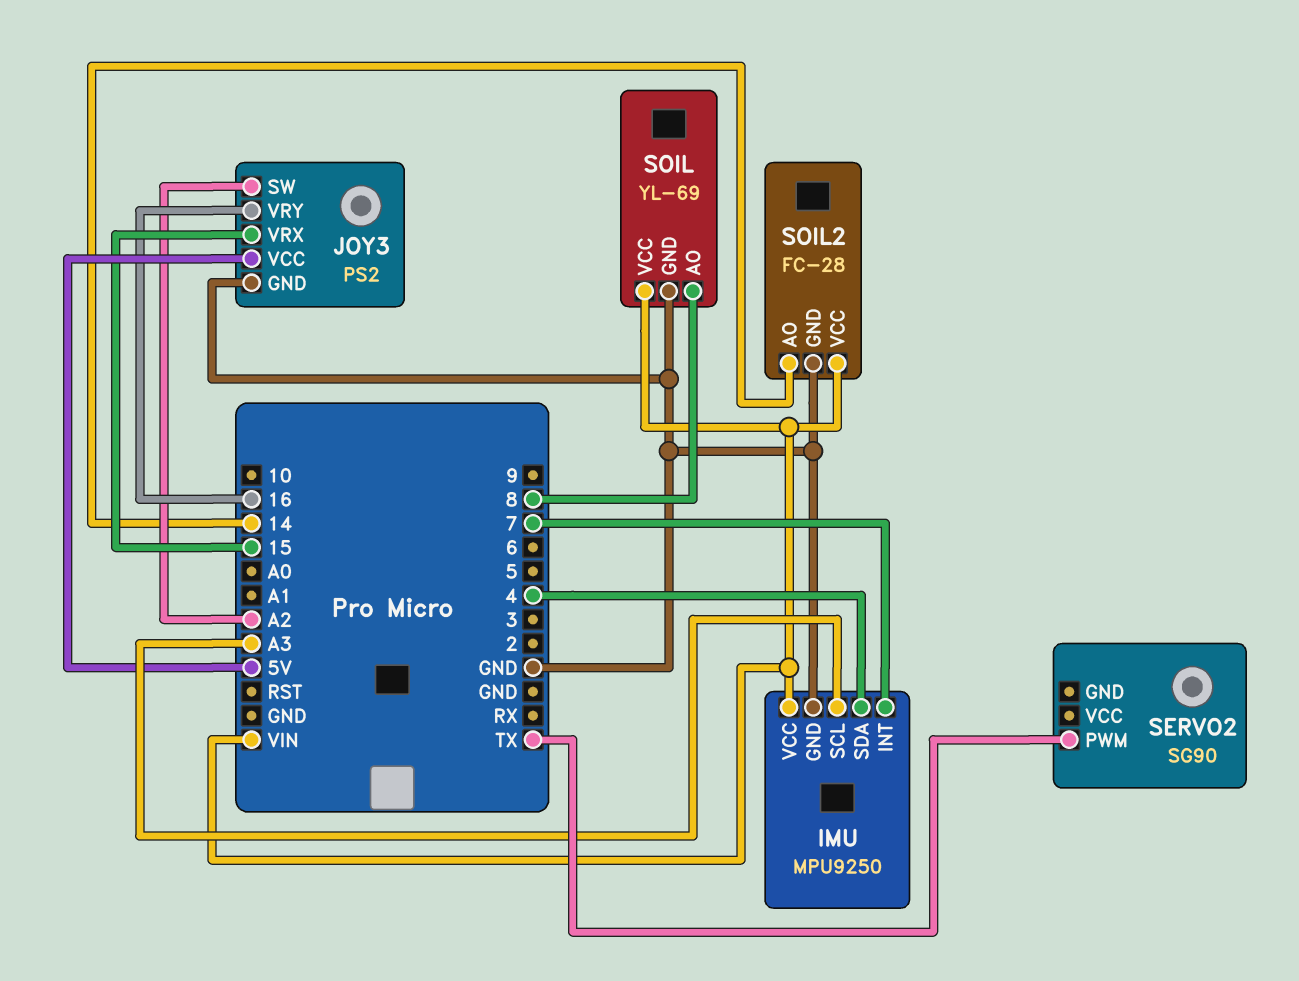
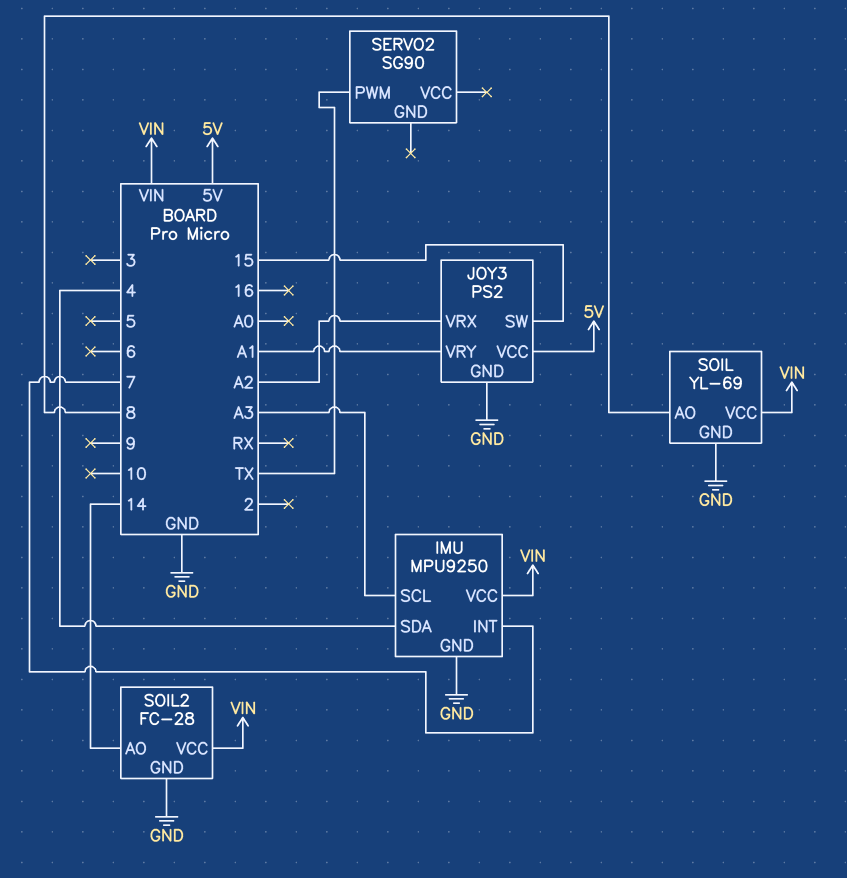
JOY3 pin SW: A2 -> 15
JOY3 pin VRX: 15 -> A2
JOY3 pin VRY: 16 -> A1

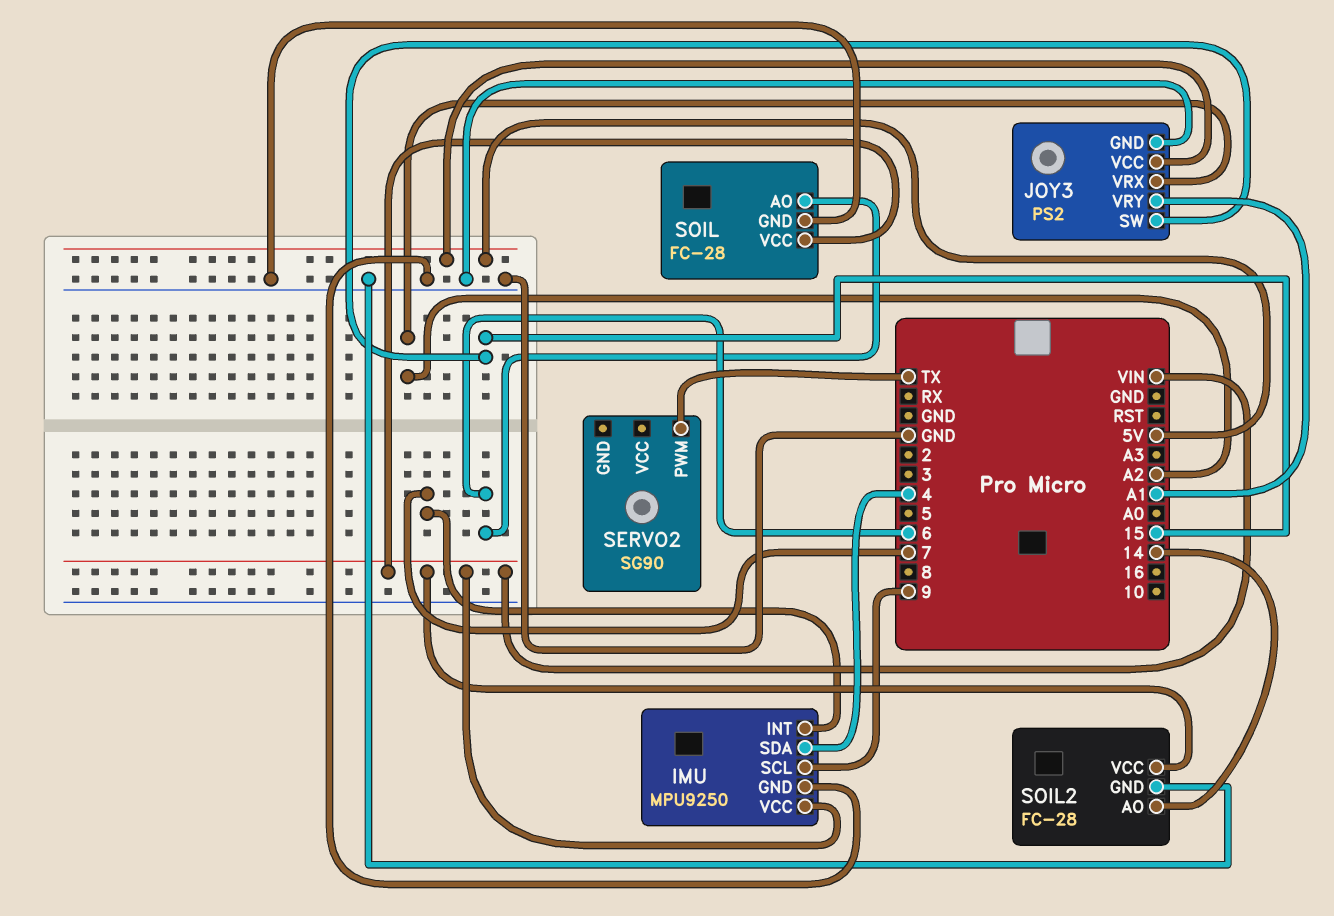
IMU pin SCL: A3 -> 9
SOIL: YL-69 -> FC-28
SOIL pin AO: 8 -> 6

